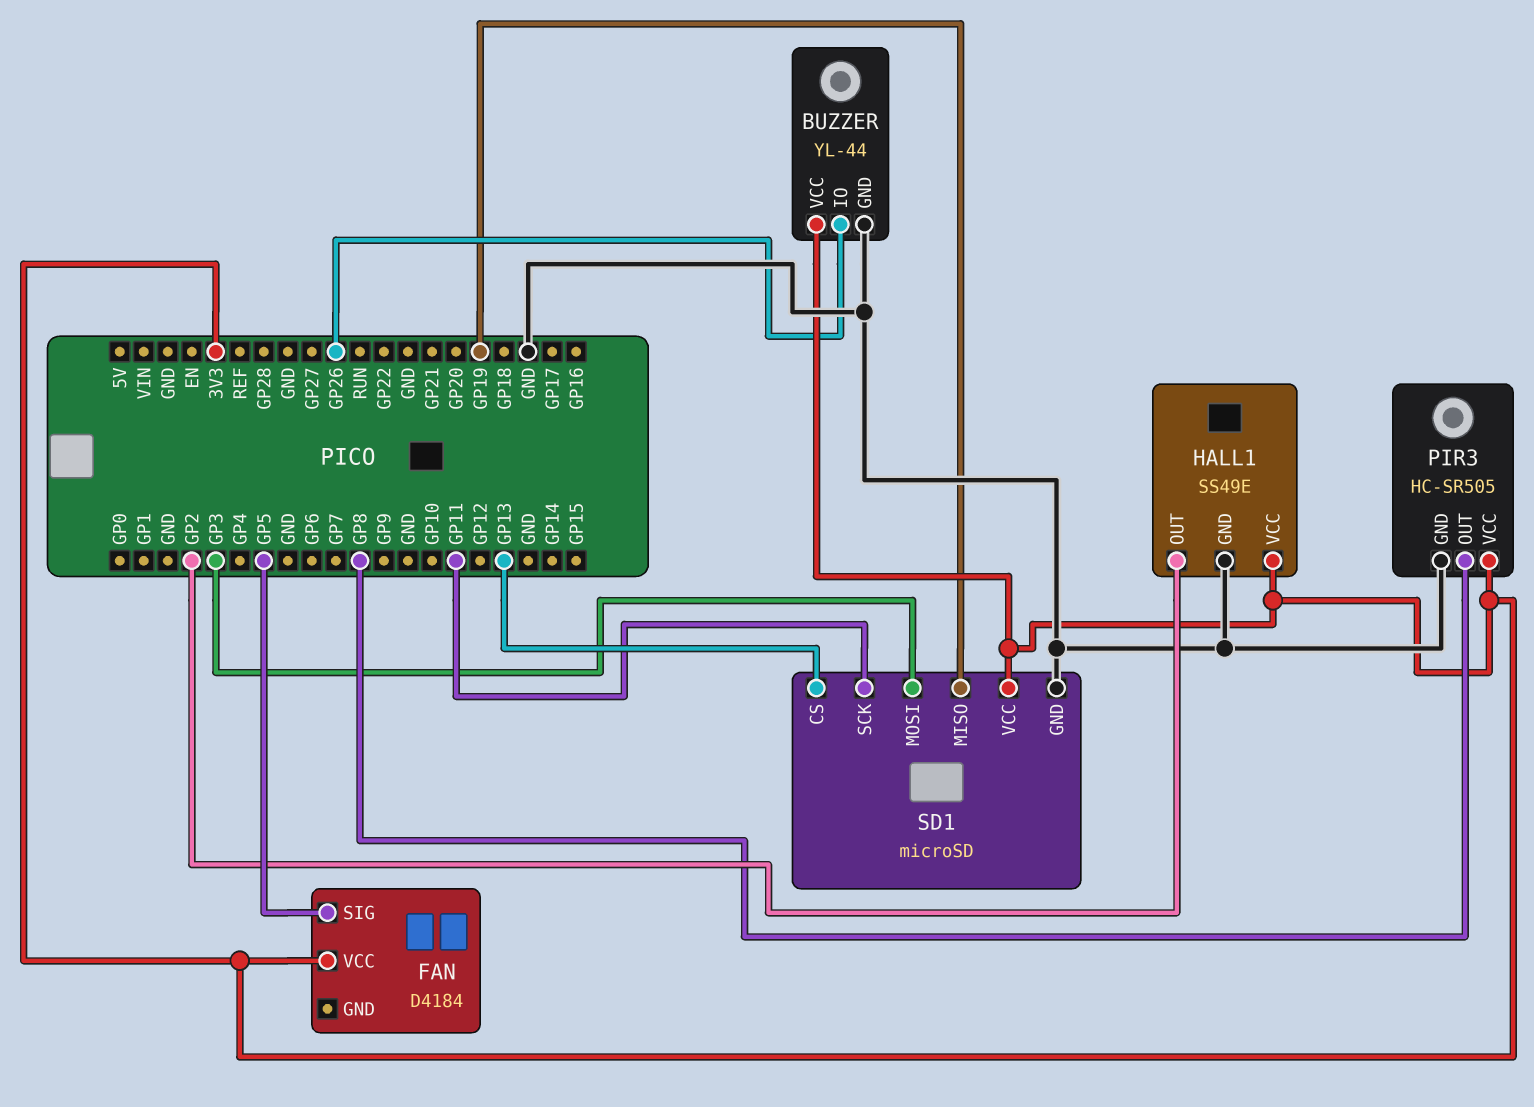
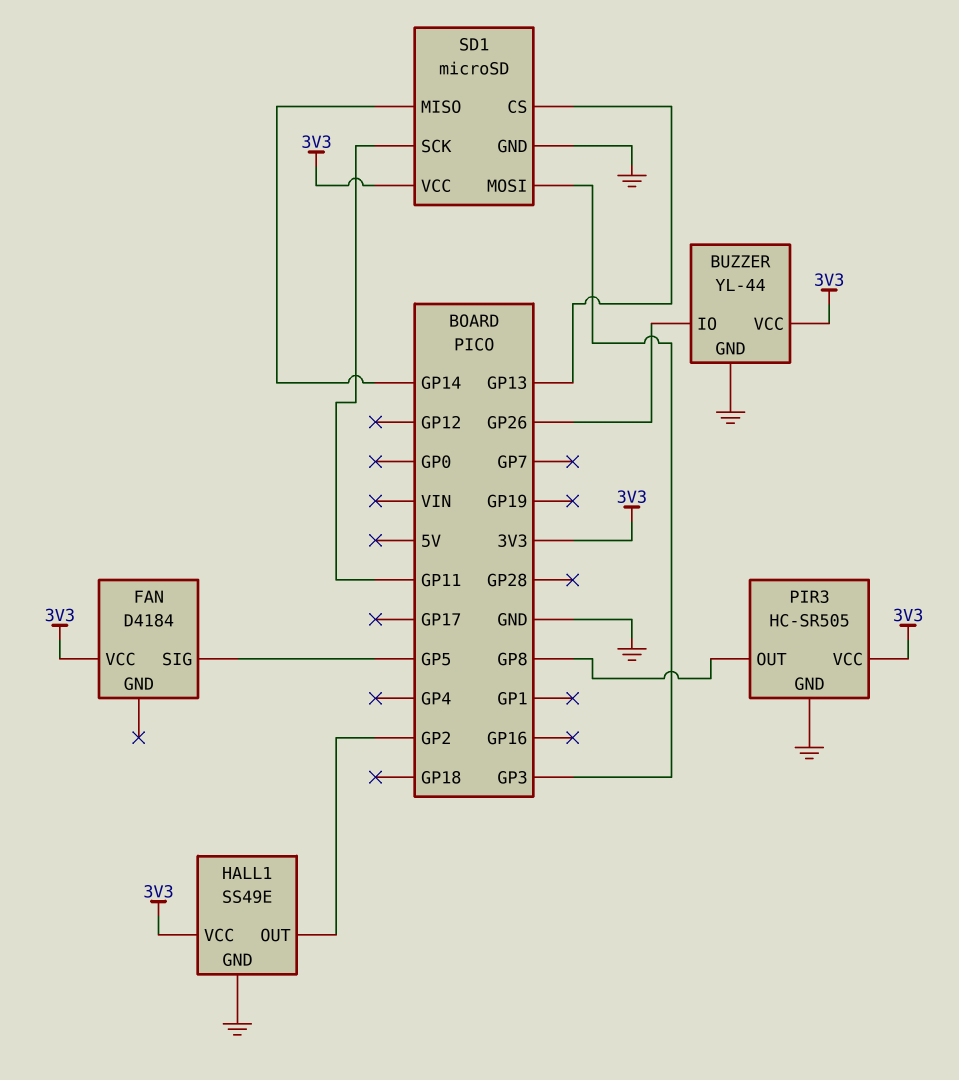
SD1 pin MISO: GP19 -> GP14

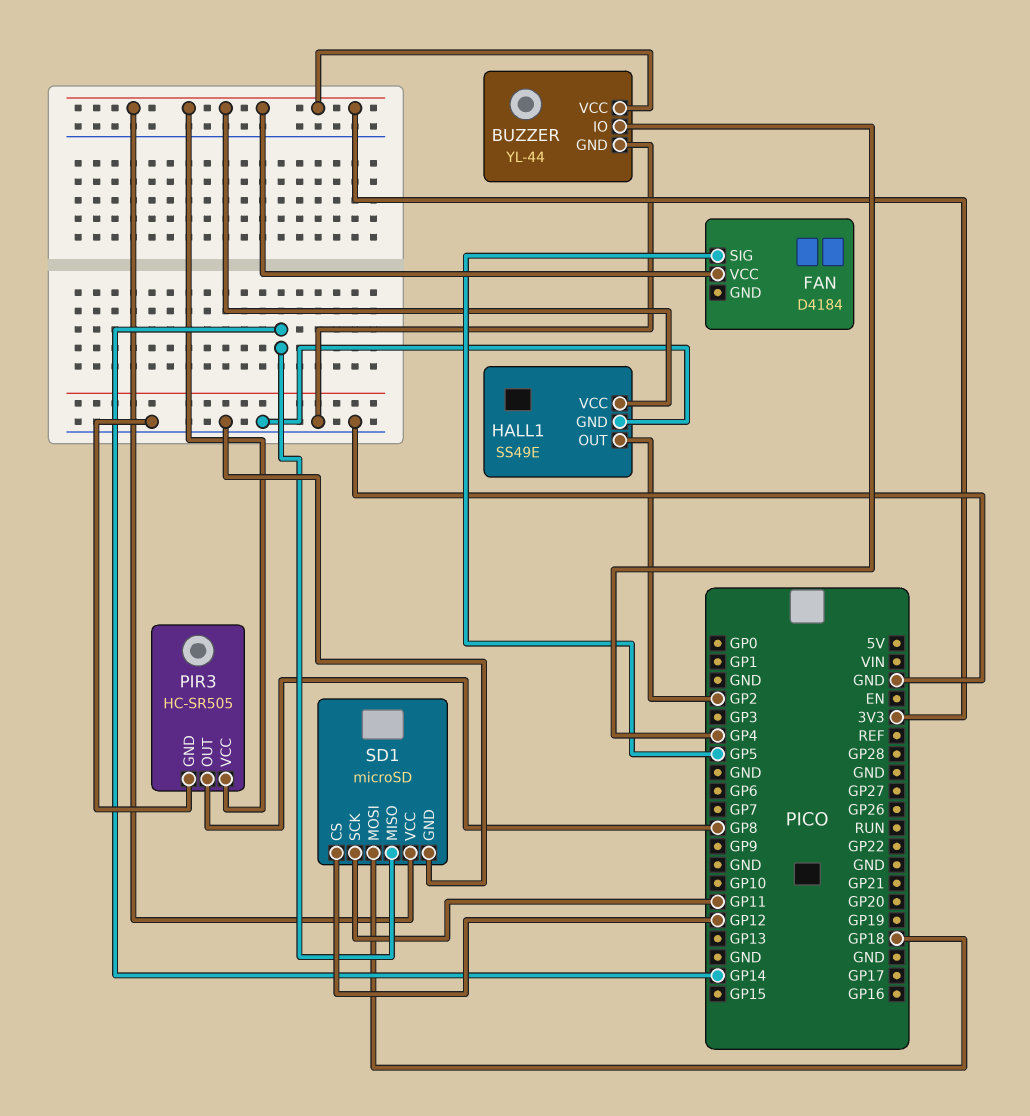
BUZZER pin IO: GP26 -> GP4
SD1 pin CS: GP13 -> GP12
SD1 pin MOSI: GP3 -> GP18

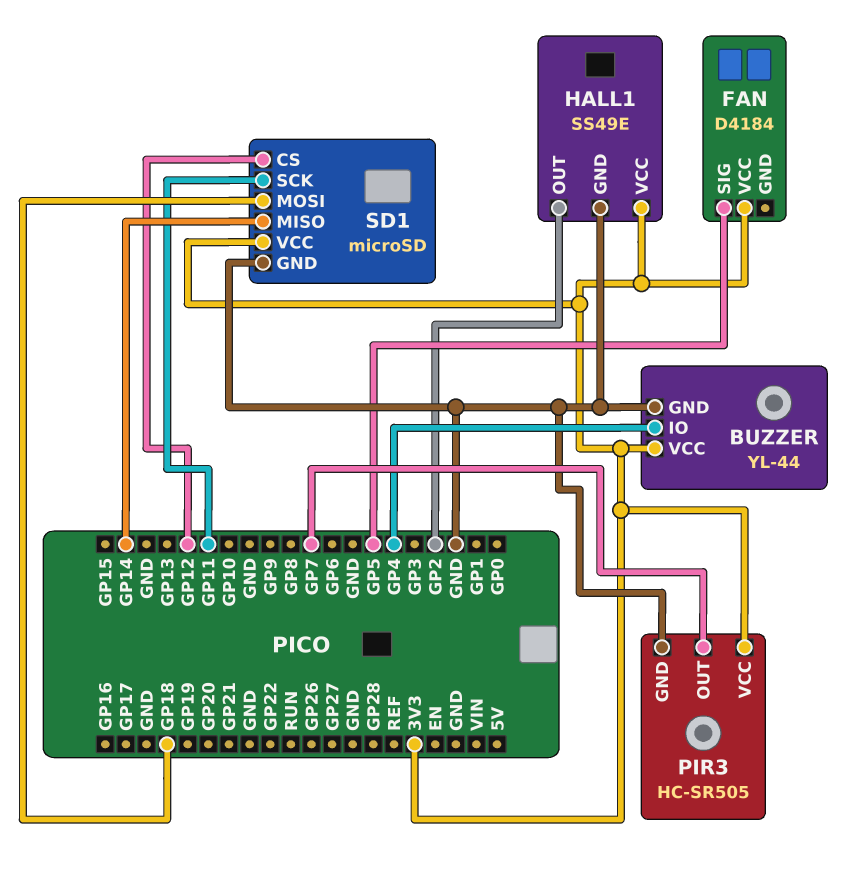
PIR3 pin OUT: GP8 -> GP7

